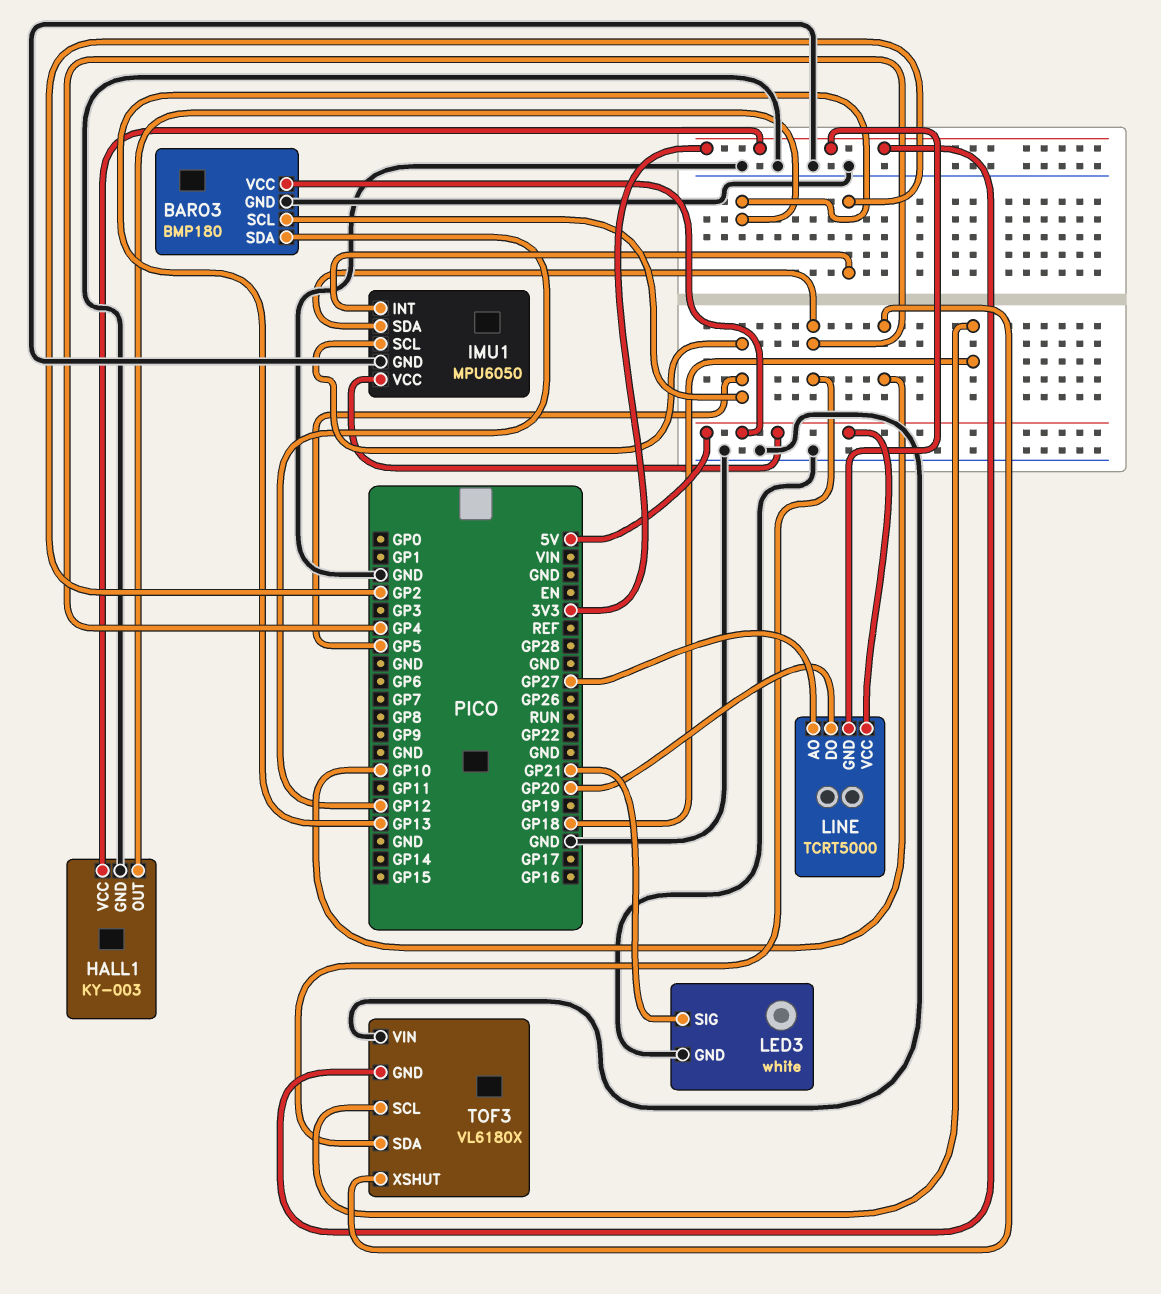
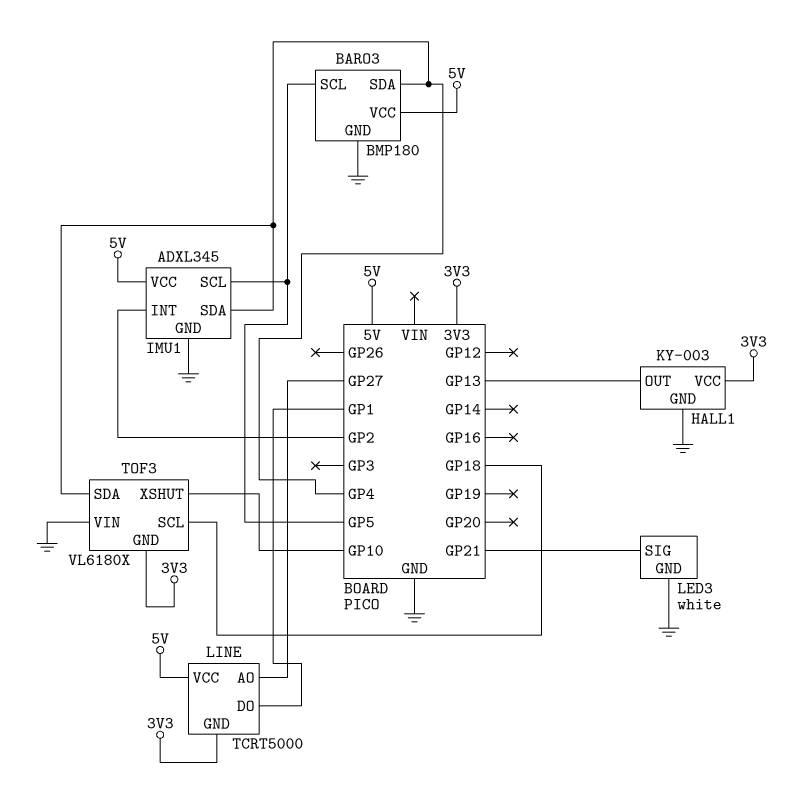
BARO3 pin SDA: GP12 -> GP4
IMU1: MPU6050 -> ADXL345
LINE pin DO: GP20 -> GP1

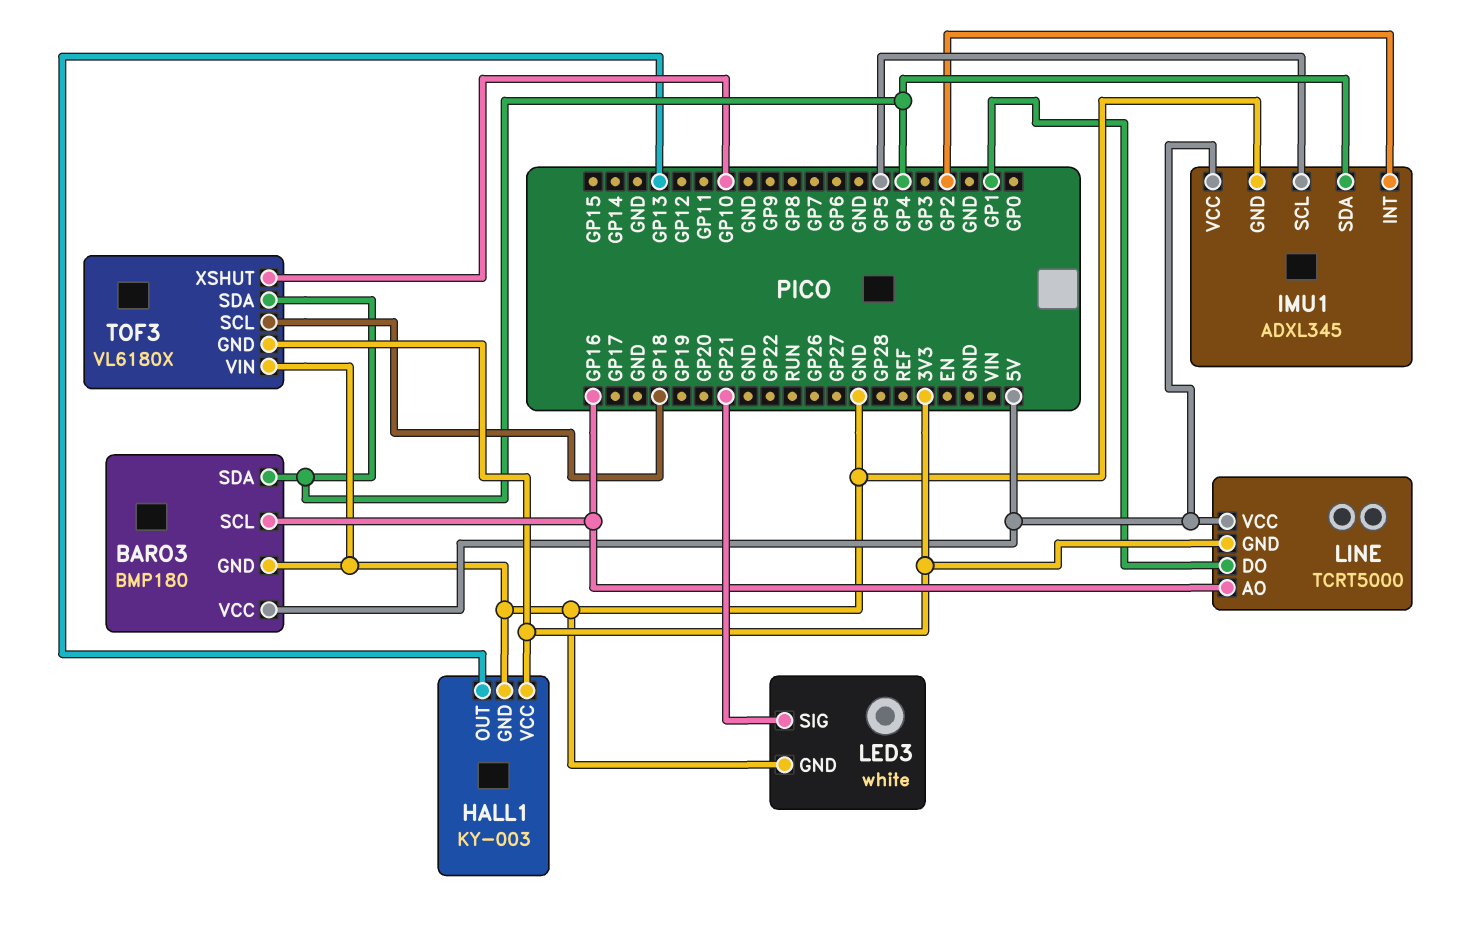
BARO3 pin SCL: GP5 -> GP16
LINE pin AO: GP27 -> GP16

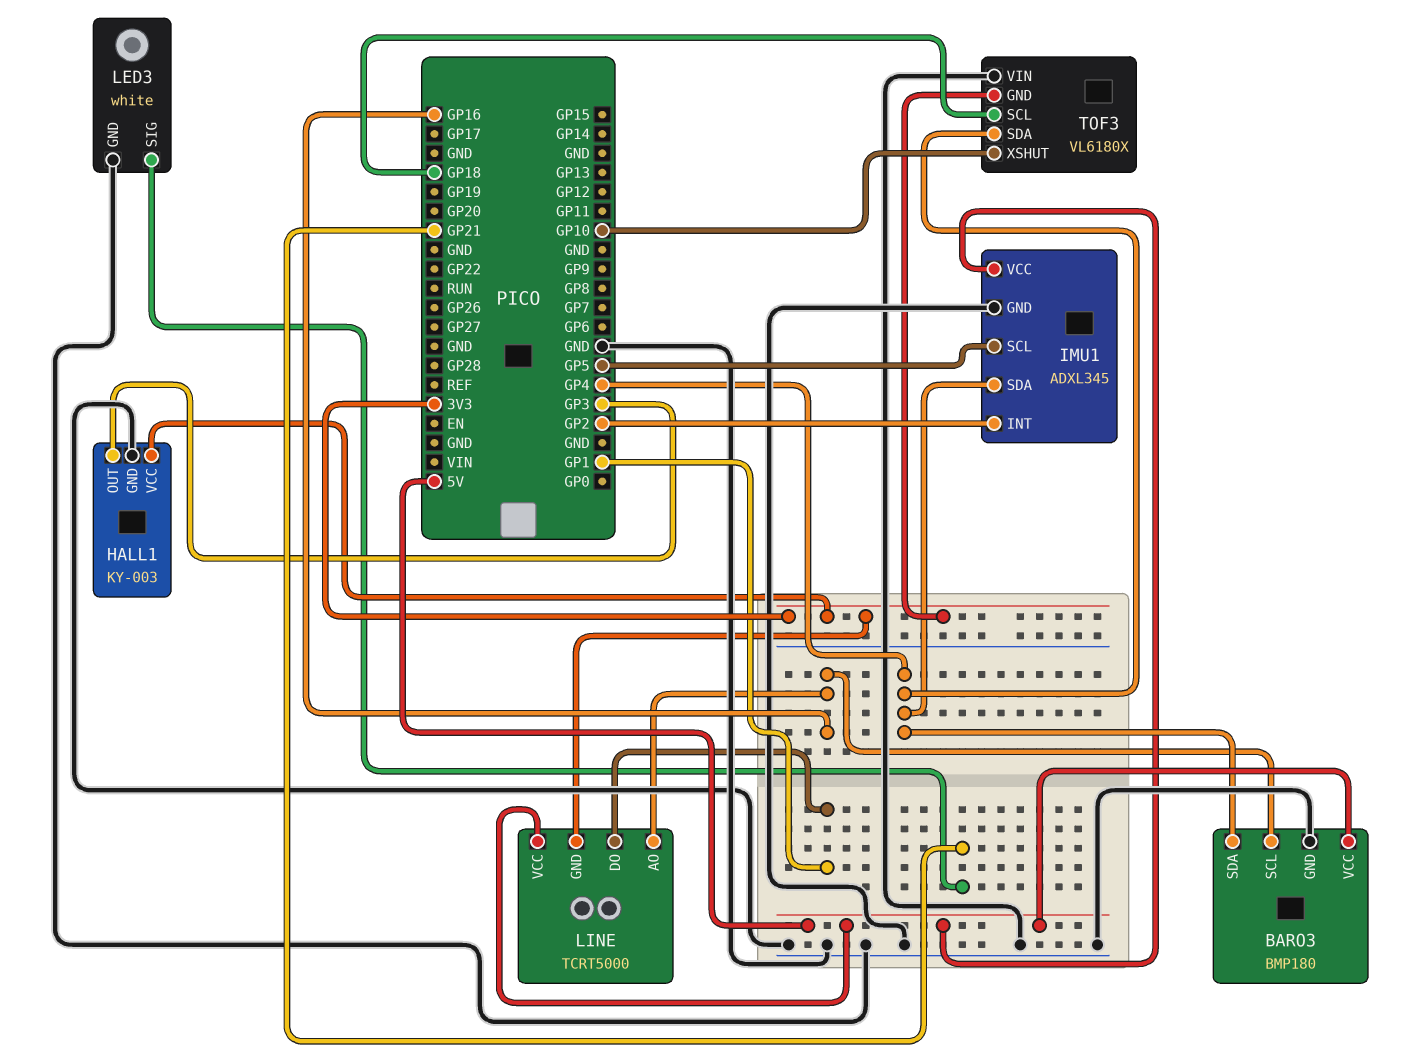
HALL1 pin OUT: GP13 -> GP3

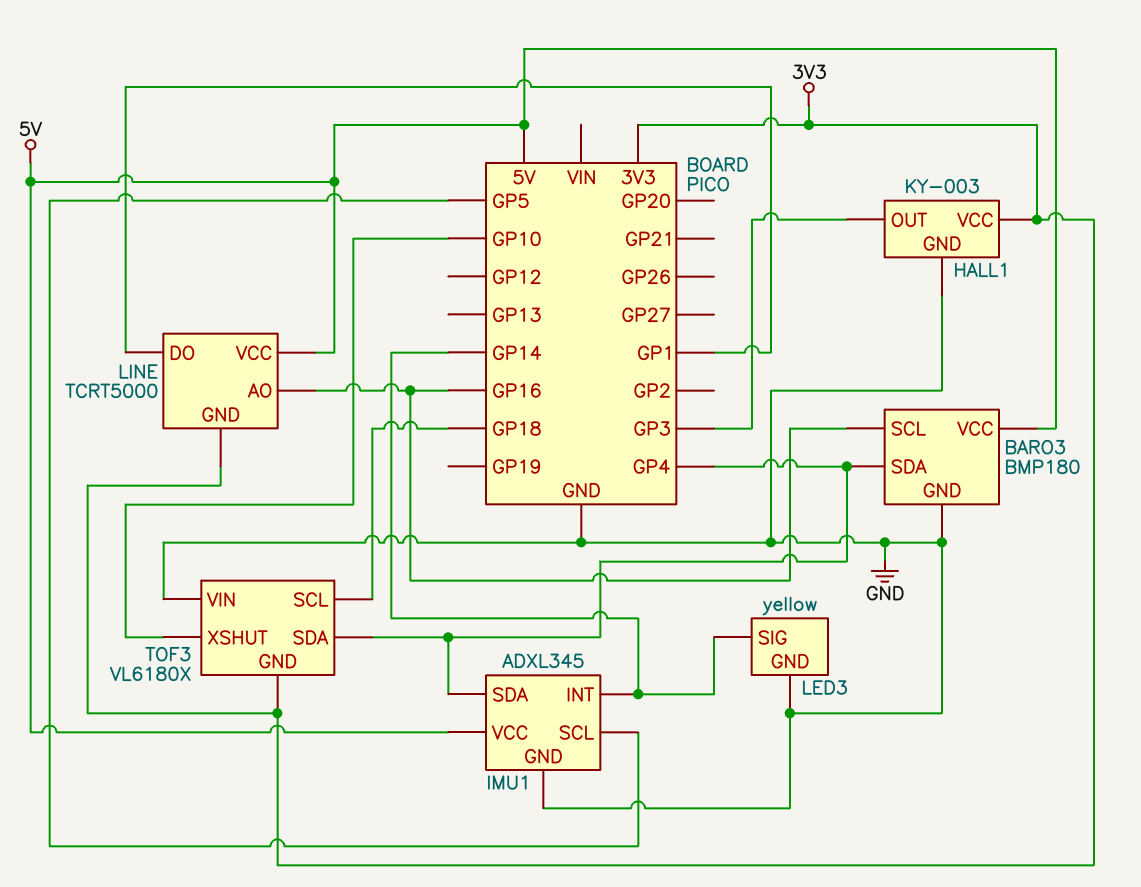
IMU1 pin INT: GP2 -> GP14
LED3: white -> yellow
LED3 pin SIG: GP21 -> GP14

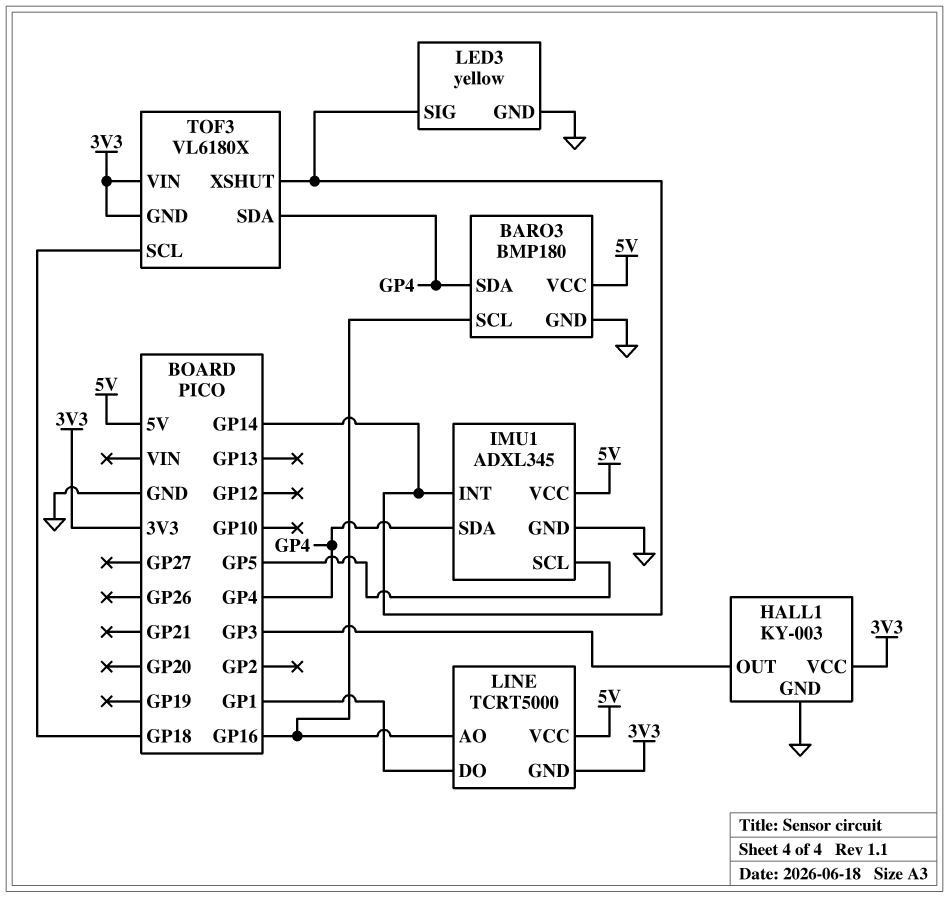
TOF3 pin VIN: GND -> 3V3
TOF3 pin XSHUT: GP10 -> GP14

